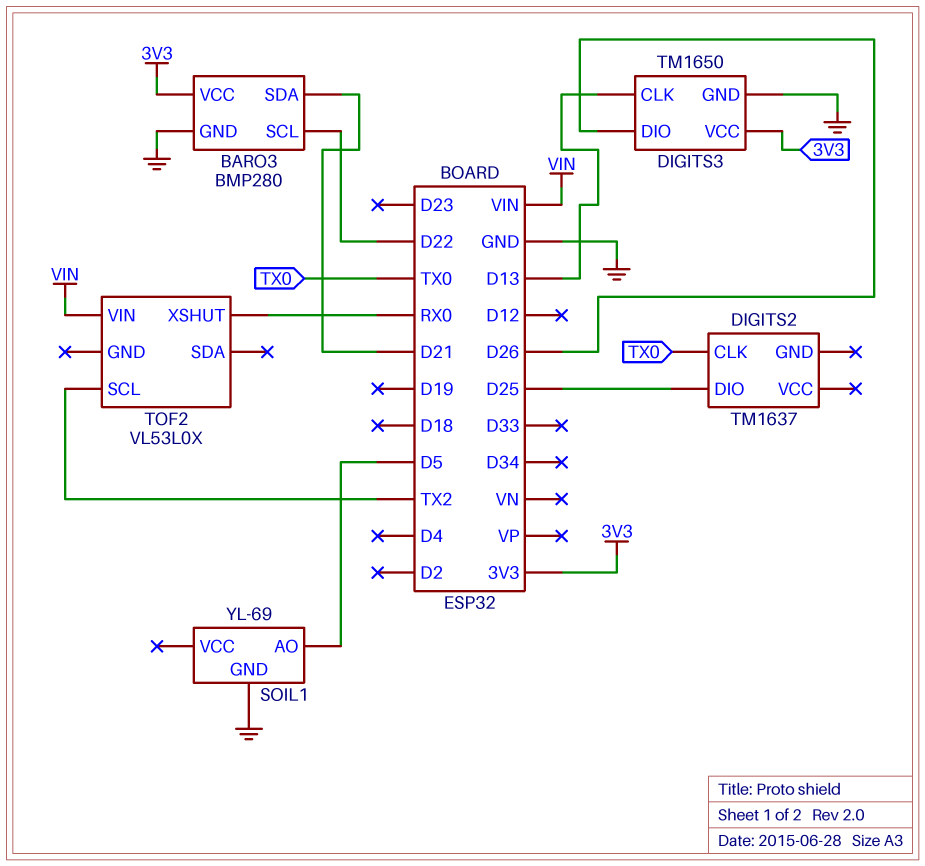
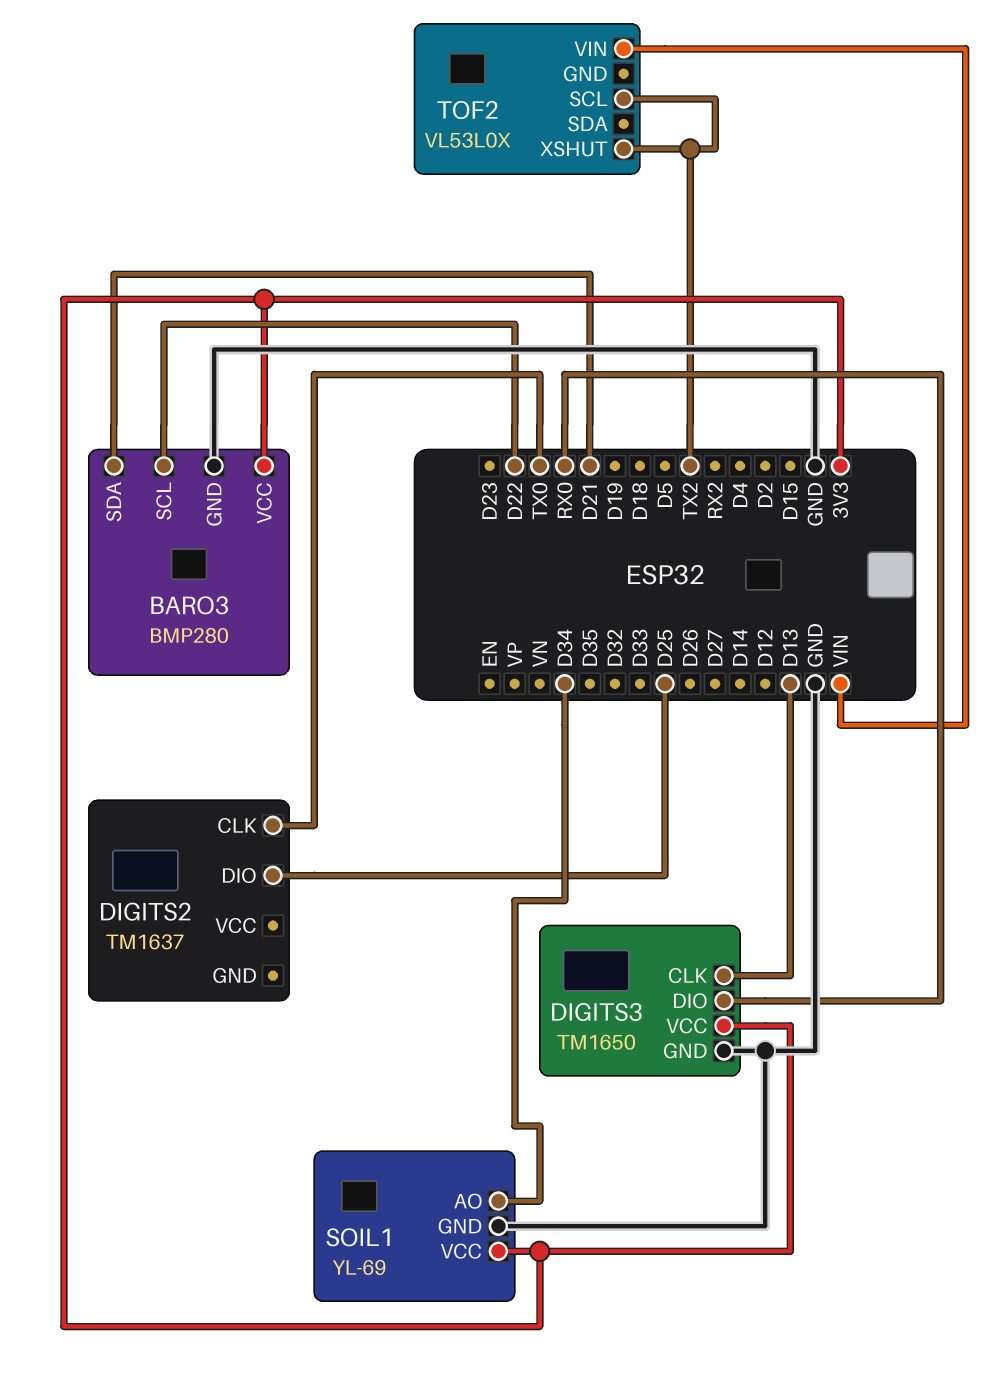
DIGITS3 pin DIO: D26 -> RX0
SOIL1 pin AO: D5 -> D34
SOIL1 pin VCC: none -> 3V3
TOF2 pin XSHUT: RX0 -> TX2

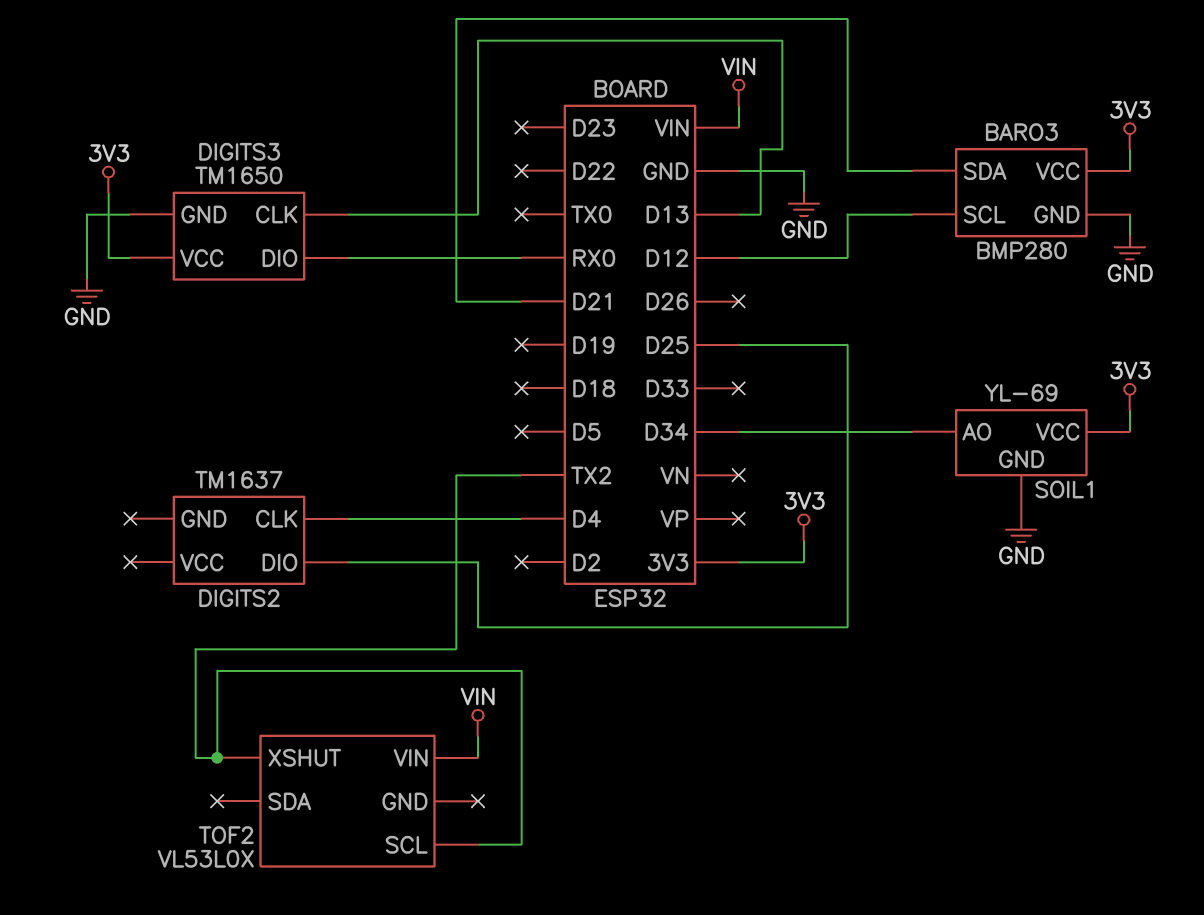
BARO3 pin SCL: D22 -> D12
DIGITS2 pin CLK: TX0 -> D4

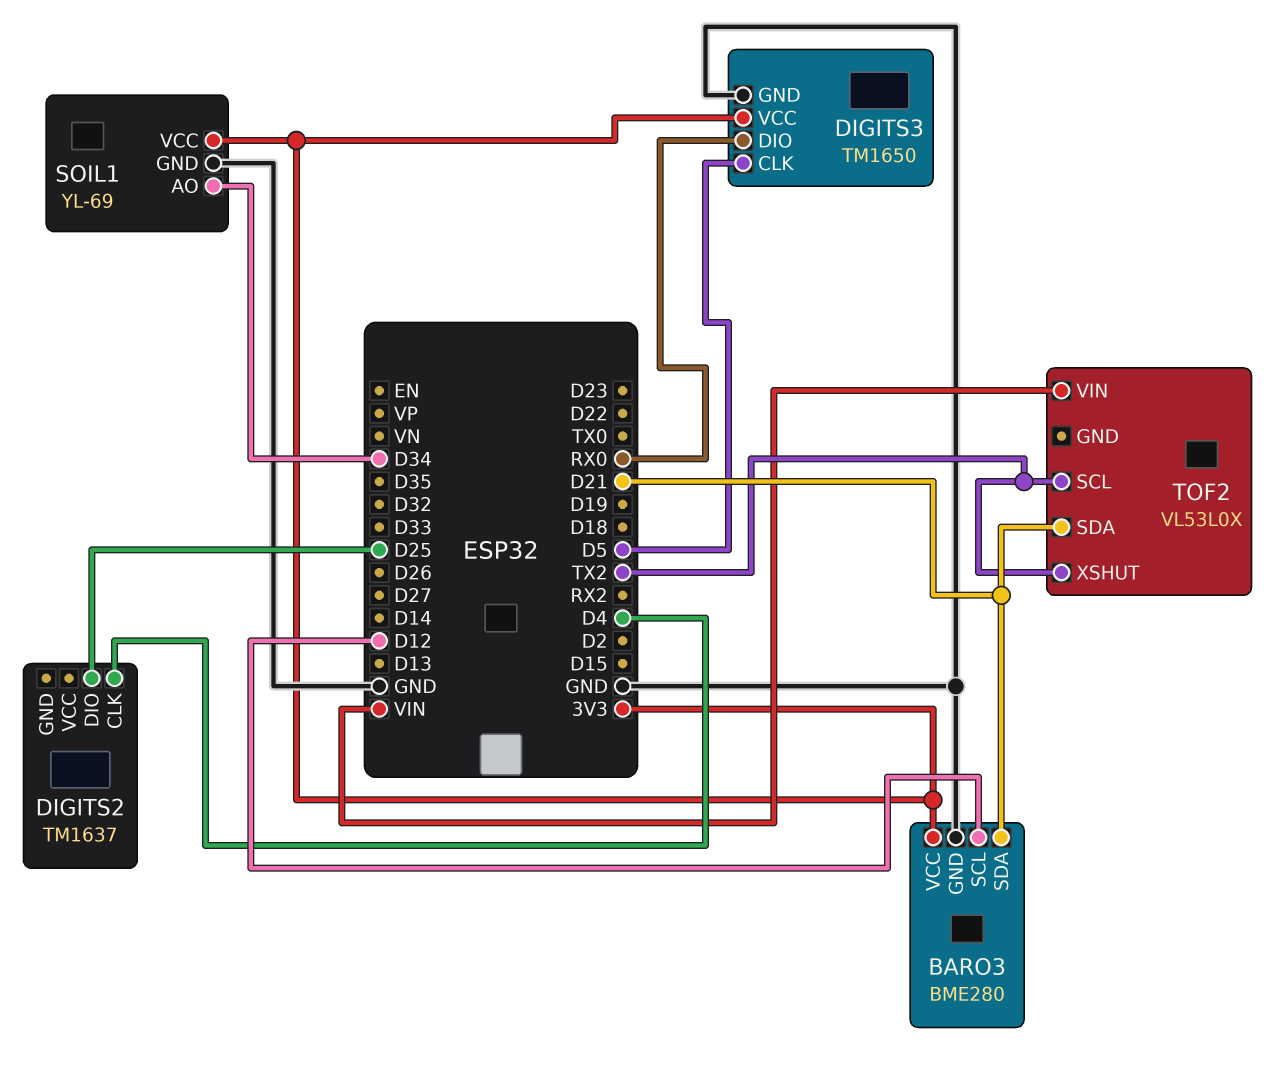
BARO3: BMP280 -> BME280
DIGITS3 pin CLK: D13 -> D5
TOF2 pin SDA: none -> D21

